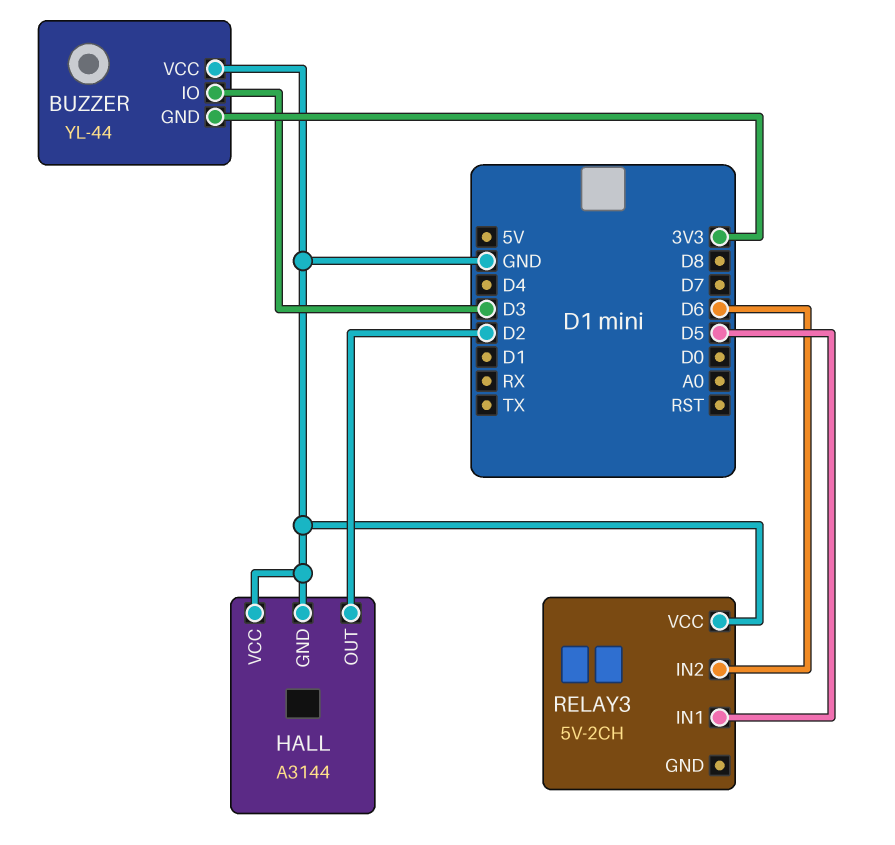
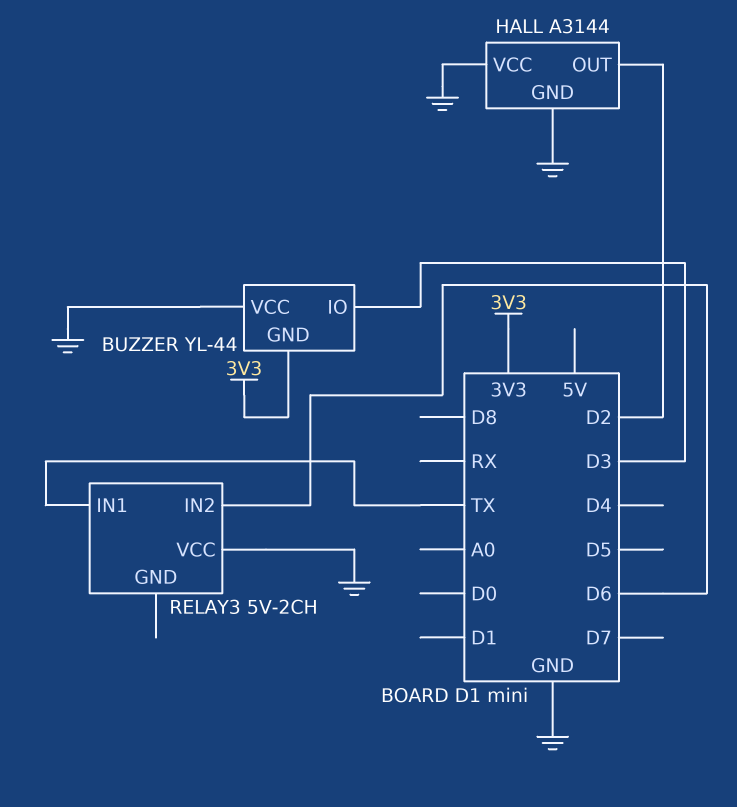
RELAY3 pin IN1: D5 -> TX

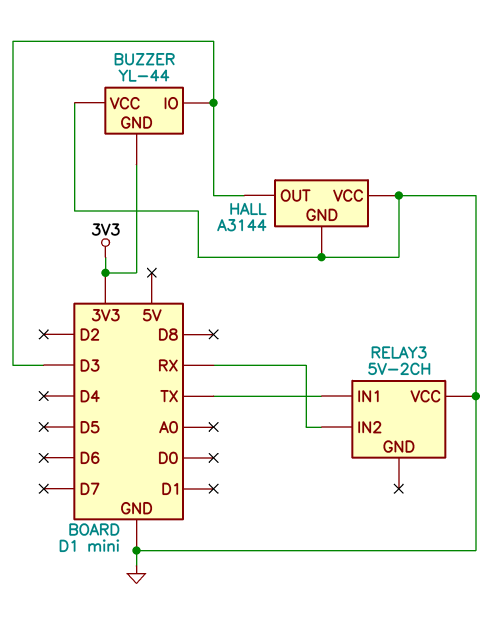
HALL pin OUT: D2 -> D3
RELAY3 pin IN2: D6 -> RX

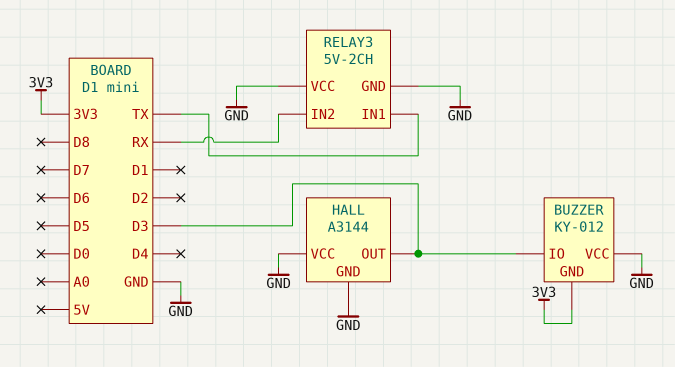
BUZZER: YL-44 -> KY-012
RELAY3 pin GND: none -> GND

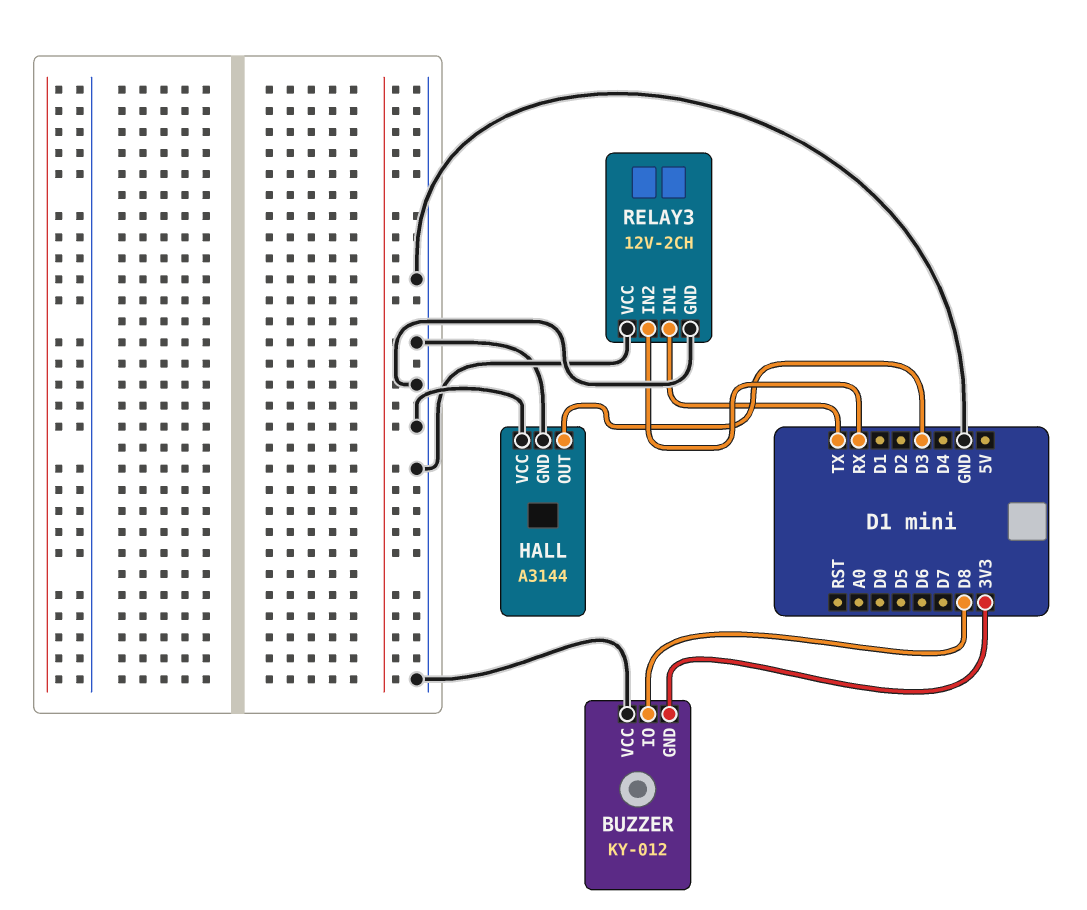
BUZZER pin IO: D3 -> D8
RELAY3: 5V-2CH -> 12V-2CH

